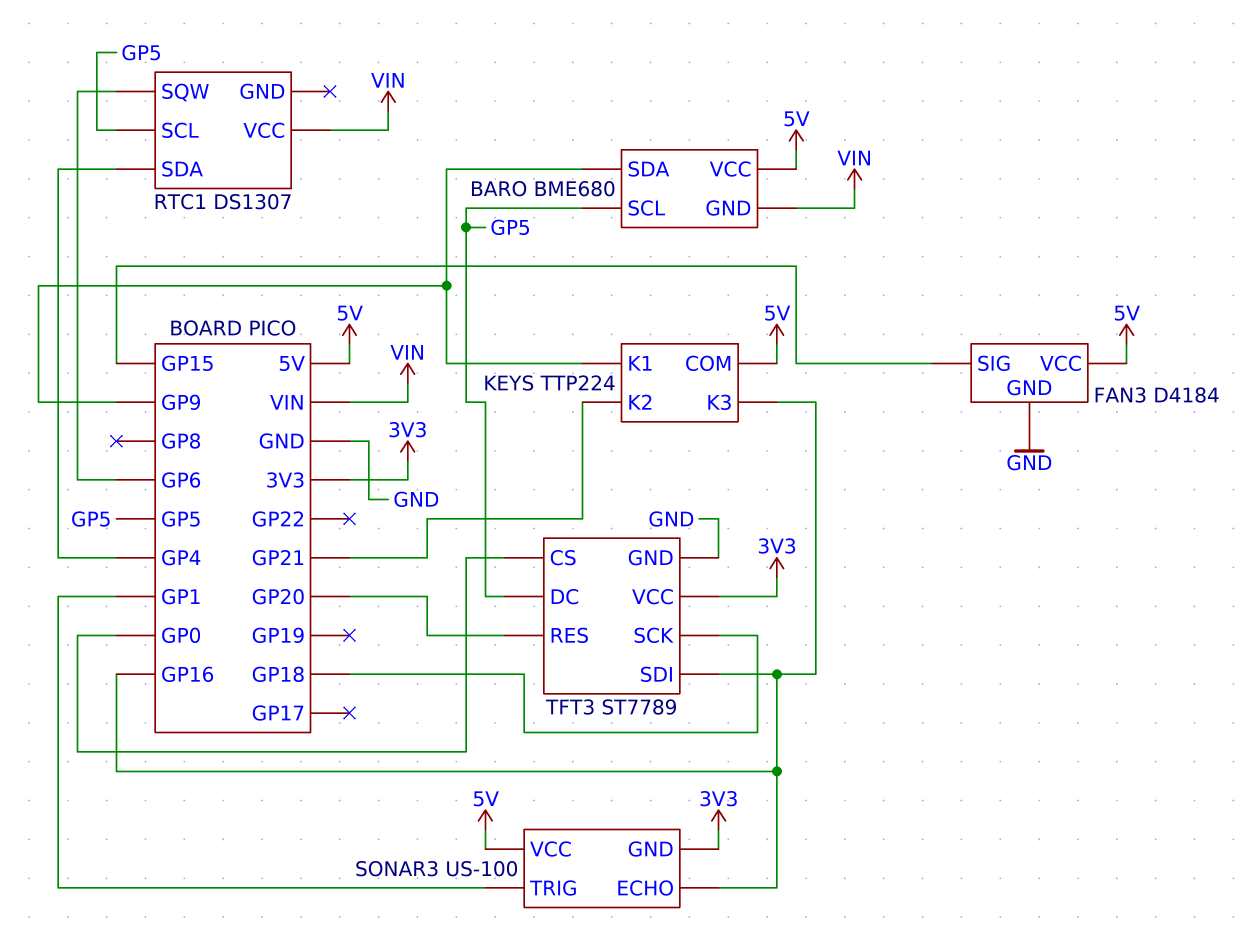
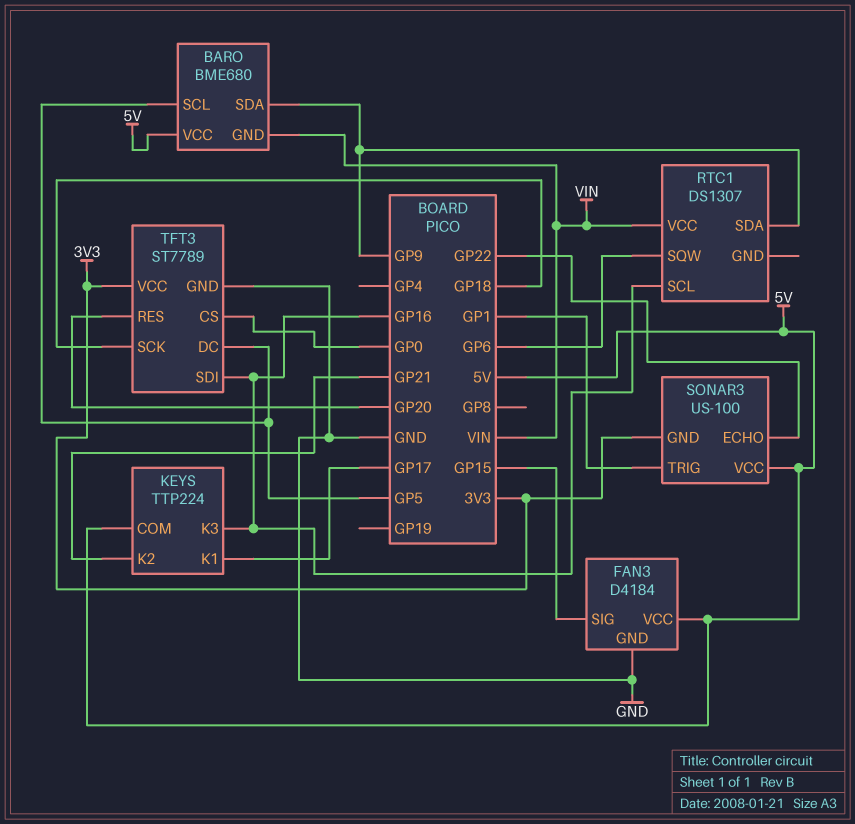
KEYS pin K1: GP9 -> GP17
RTC1 pin SCL: GP5 -> GP16
RTC1 pin SDA: GP4 -> GP9
SONAR3 pin ECHO: GP16 -> GP22

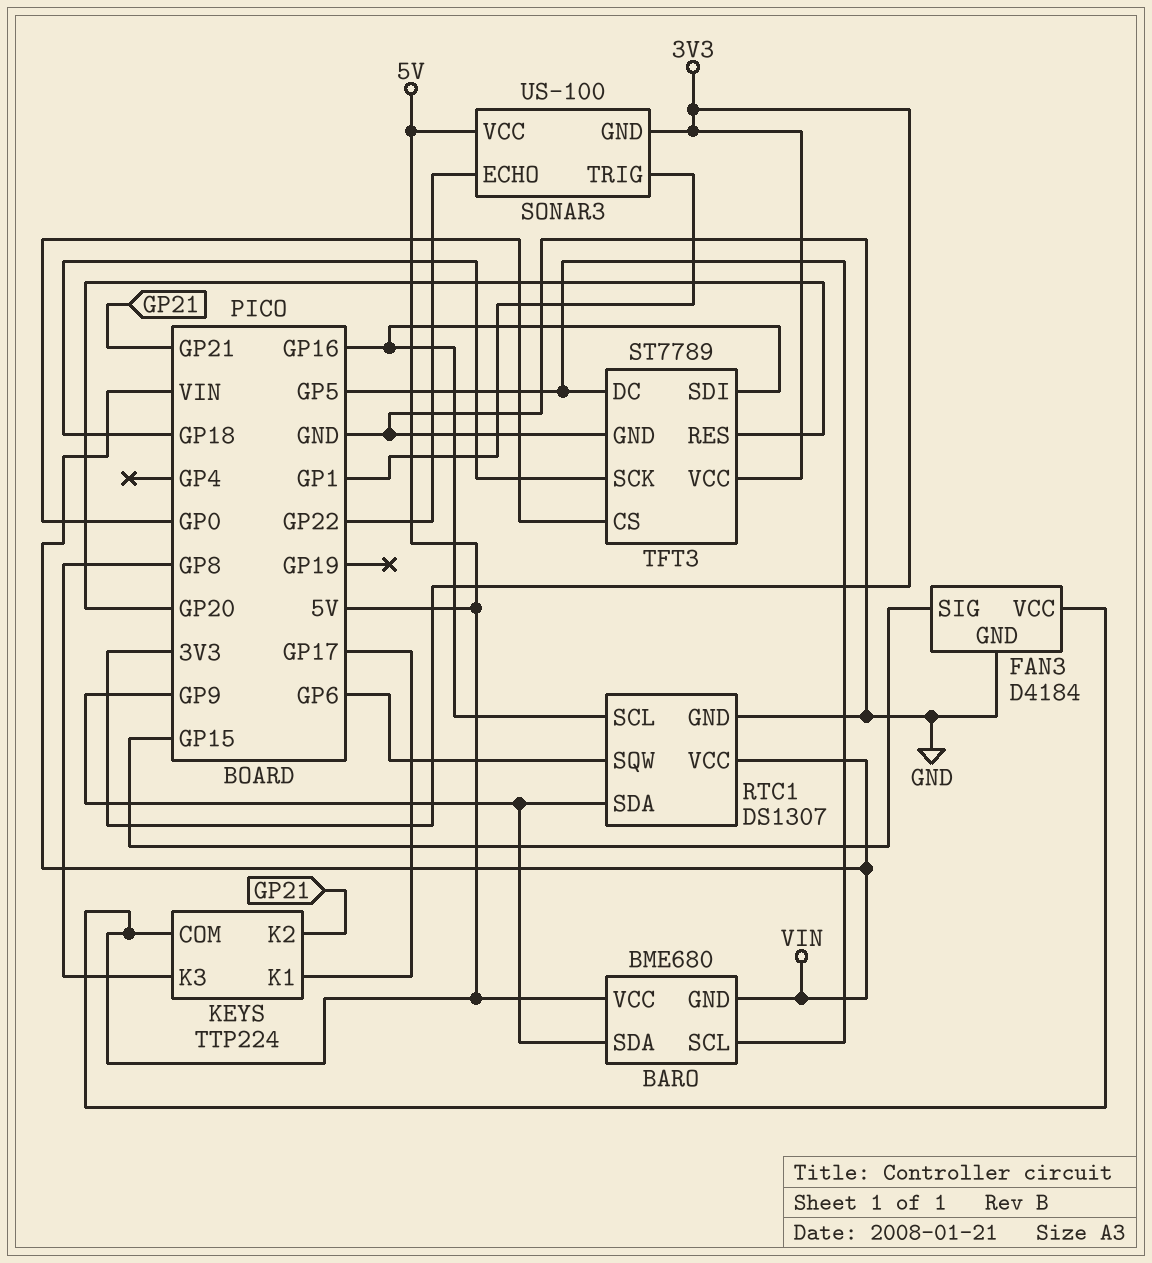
KEYS pin K3: GP16 -> GP8
RTC1 pin GND: none -> GND

